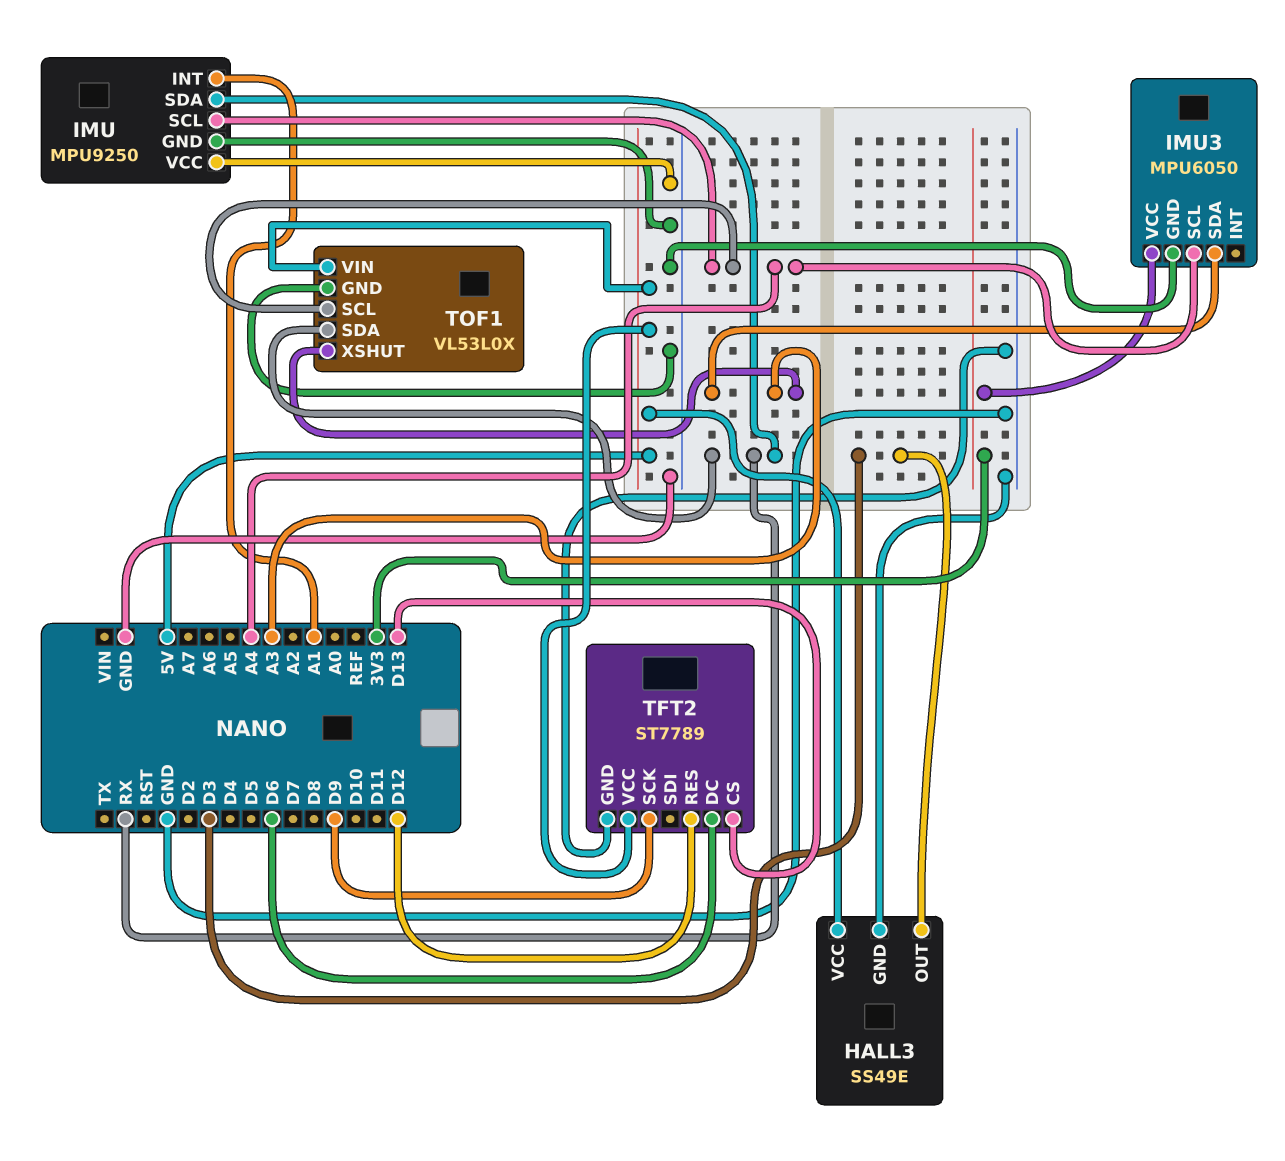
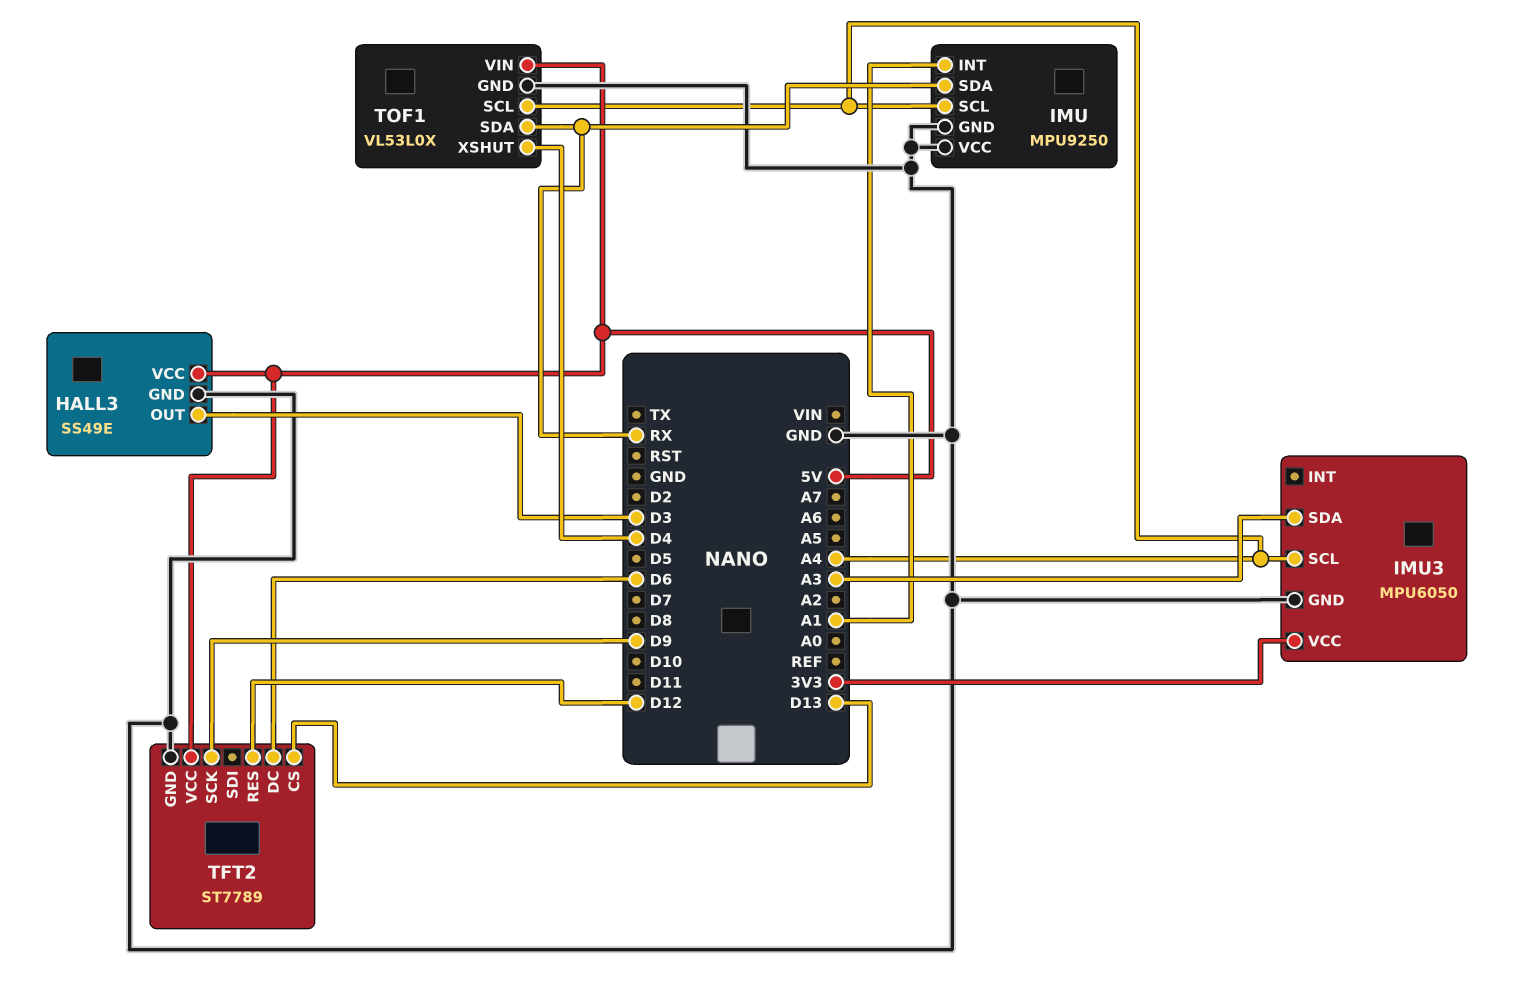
TOF1 pin XSHUT: A3 -> D4

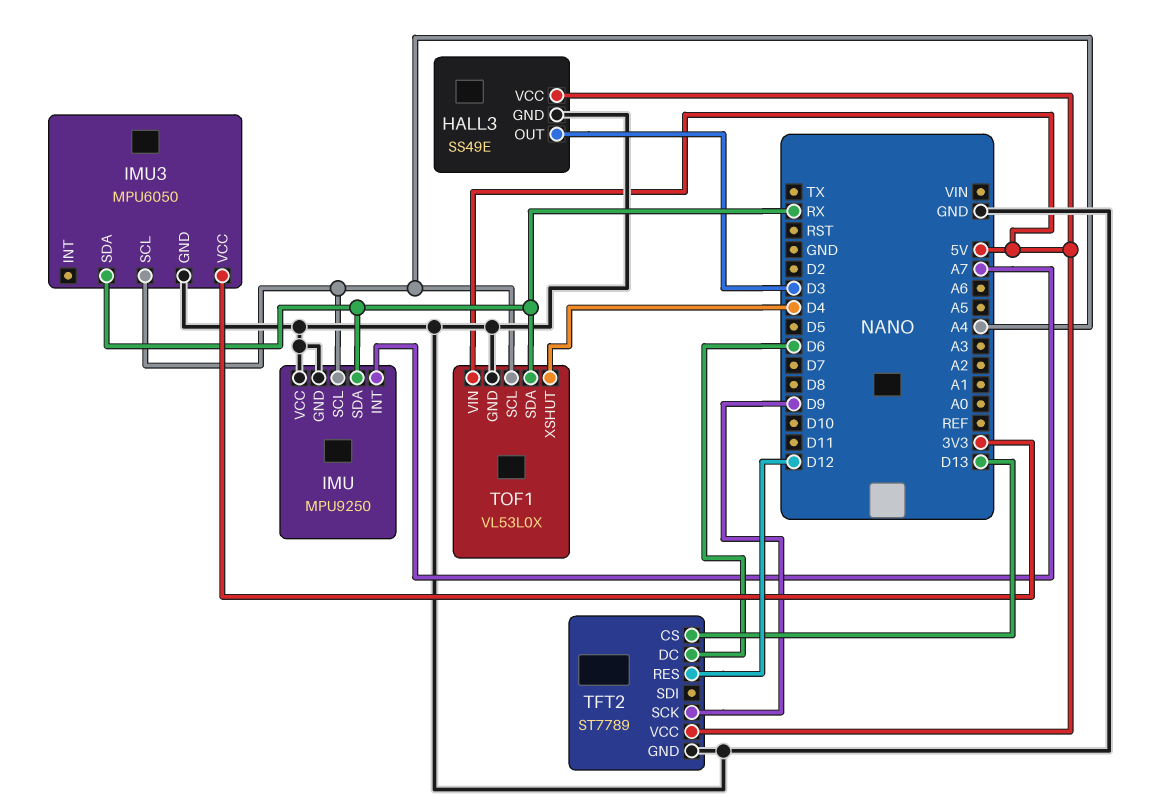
IMU pin INT: A1 -> A7
IMU3 pin SDA: A3 -> RX

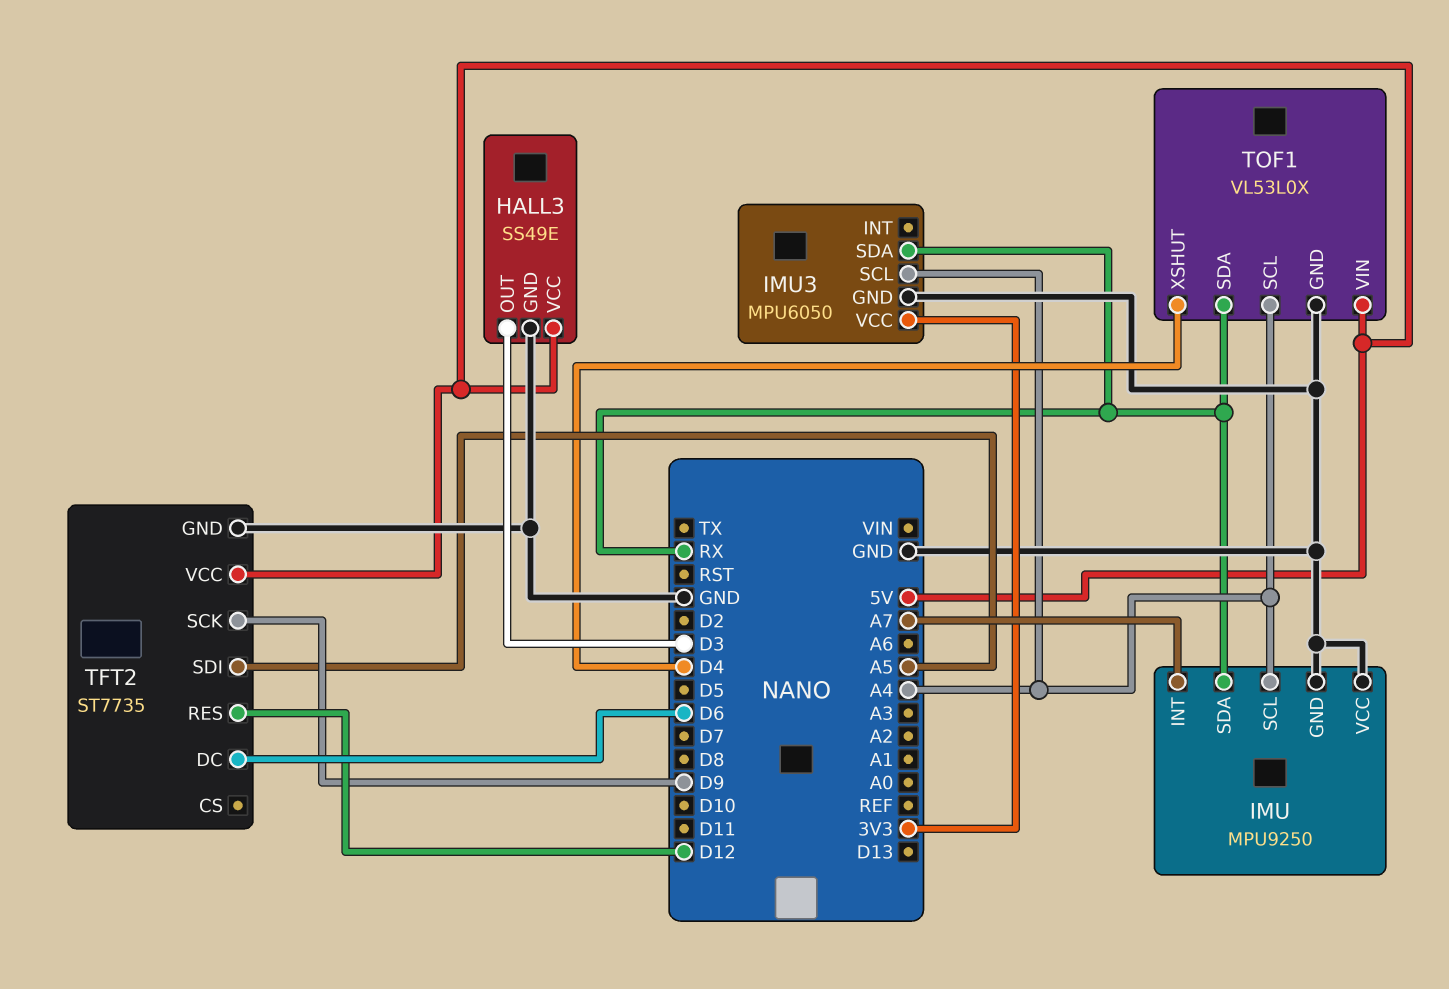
TFT2: ST7789 -> ST7735
TFT2 pin CS: D13 -> none
TFT2 pin SDI: none -> A5

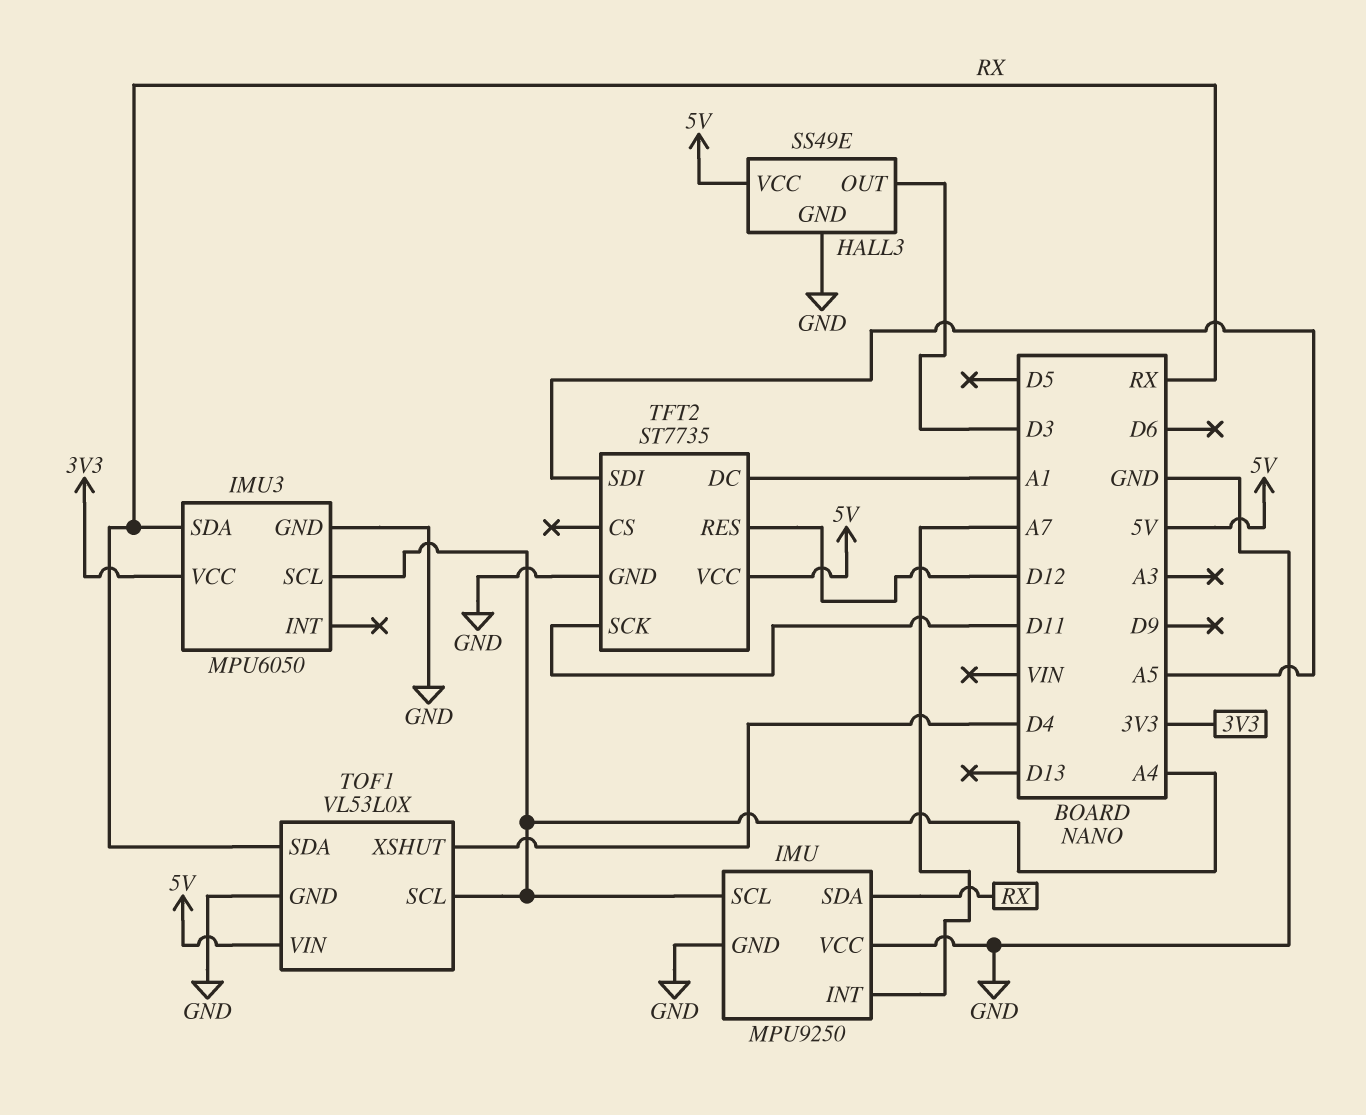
TFT2 pin DC: D6 -> A1
TFT2 pin SCK: D9 -> D11

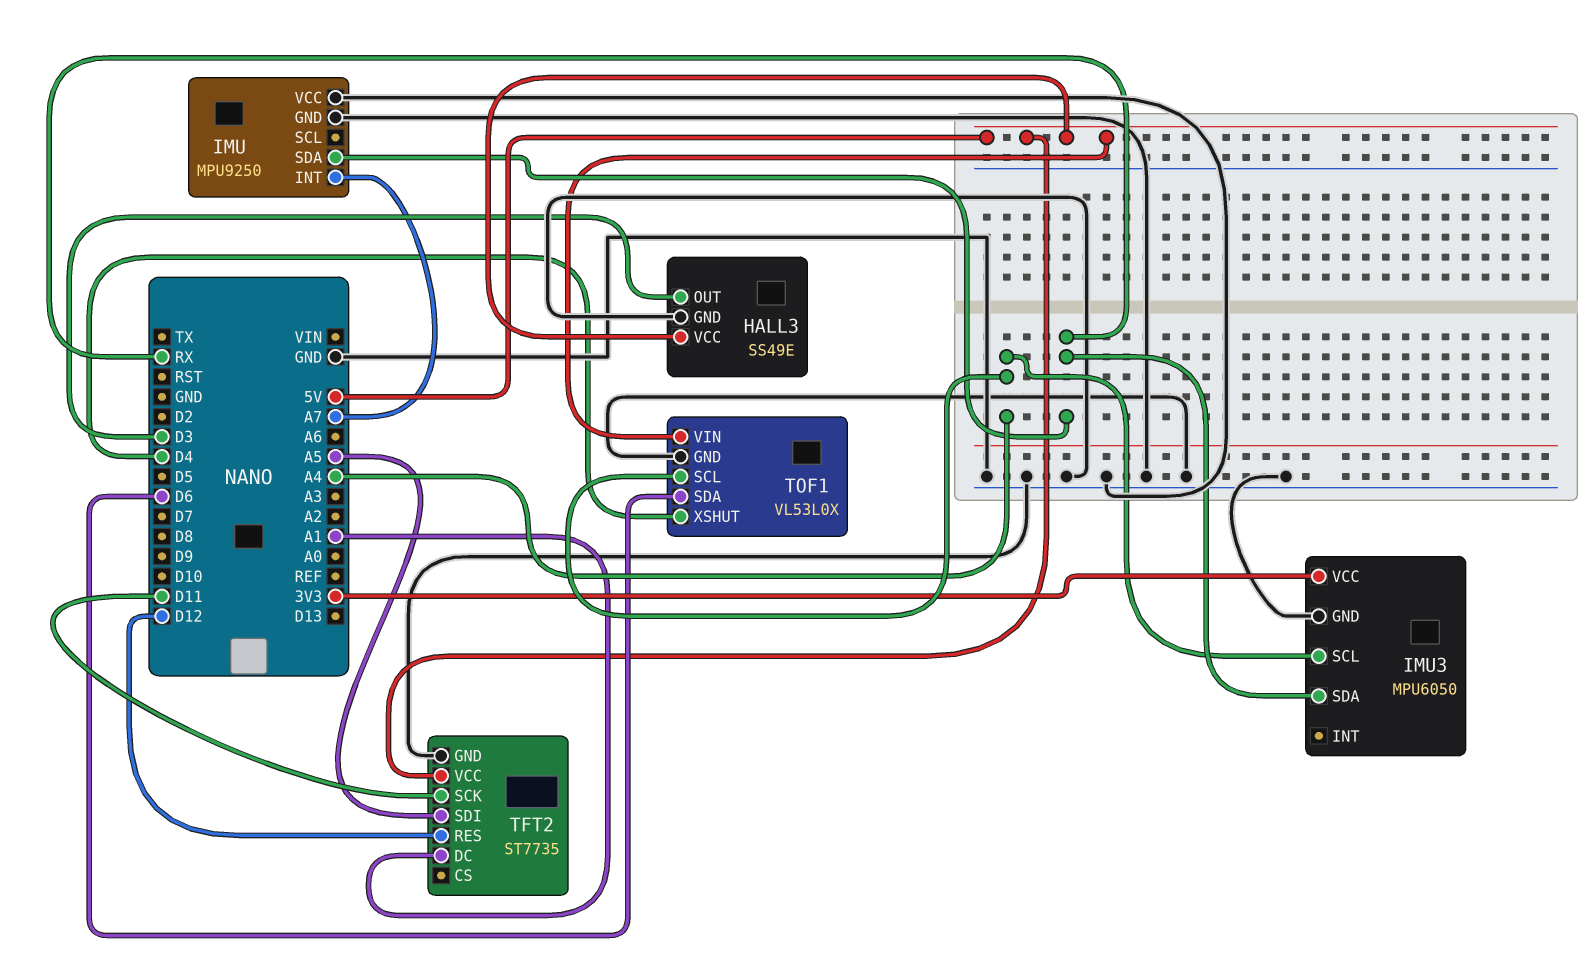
IMU pin SCL: A4 -> none
TOF1 pin SDA: RX -> D6

